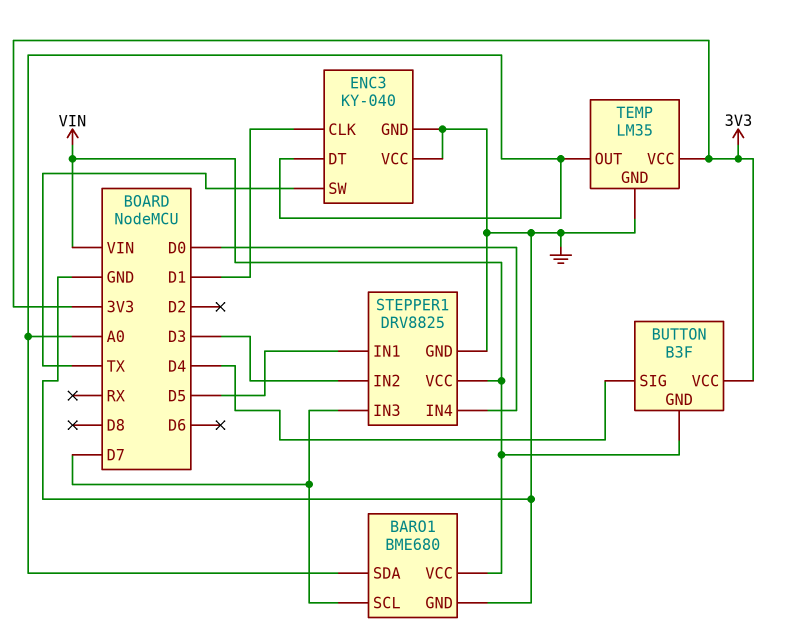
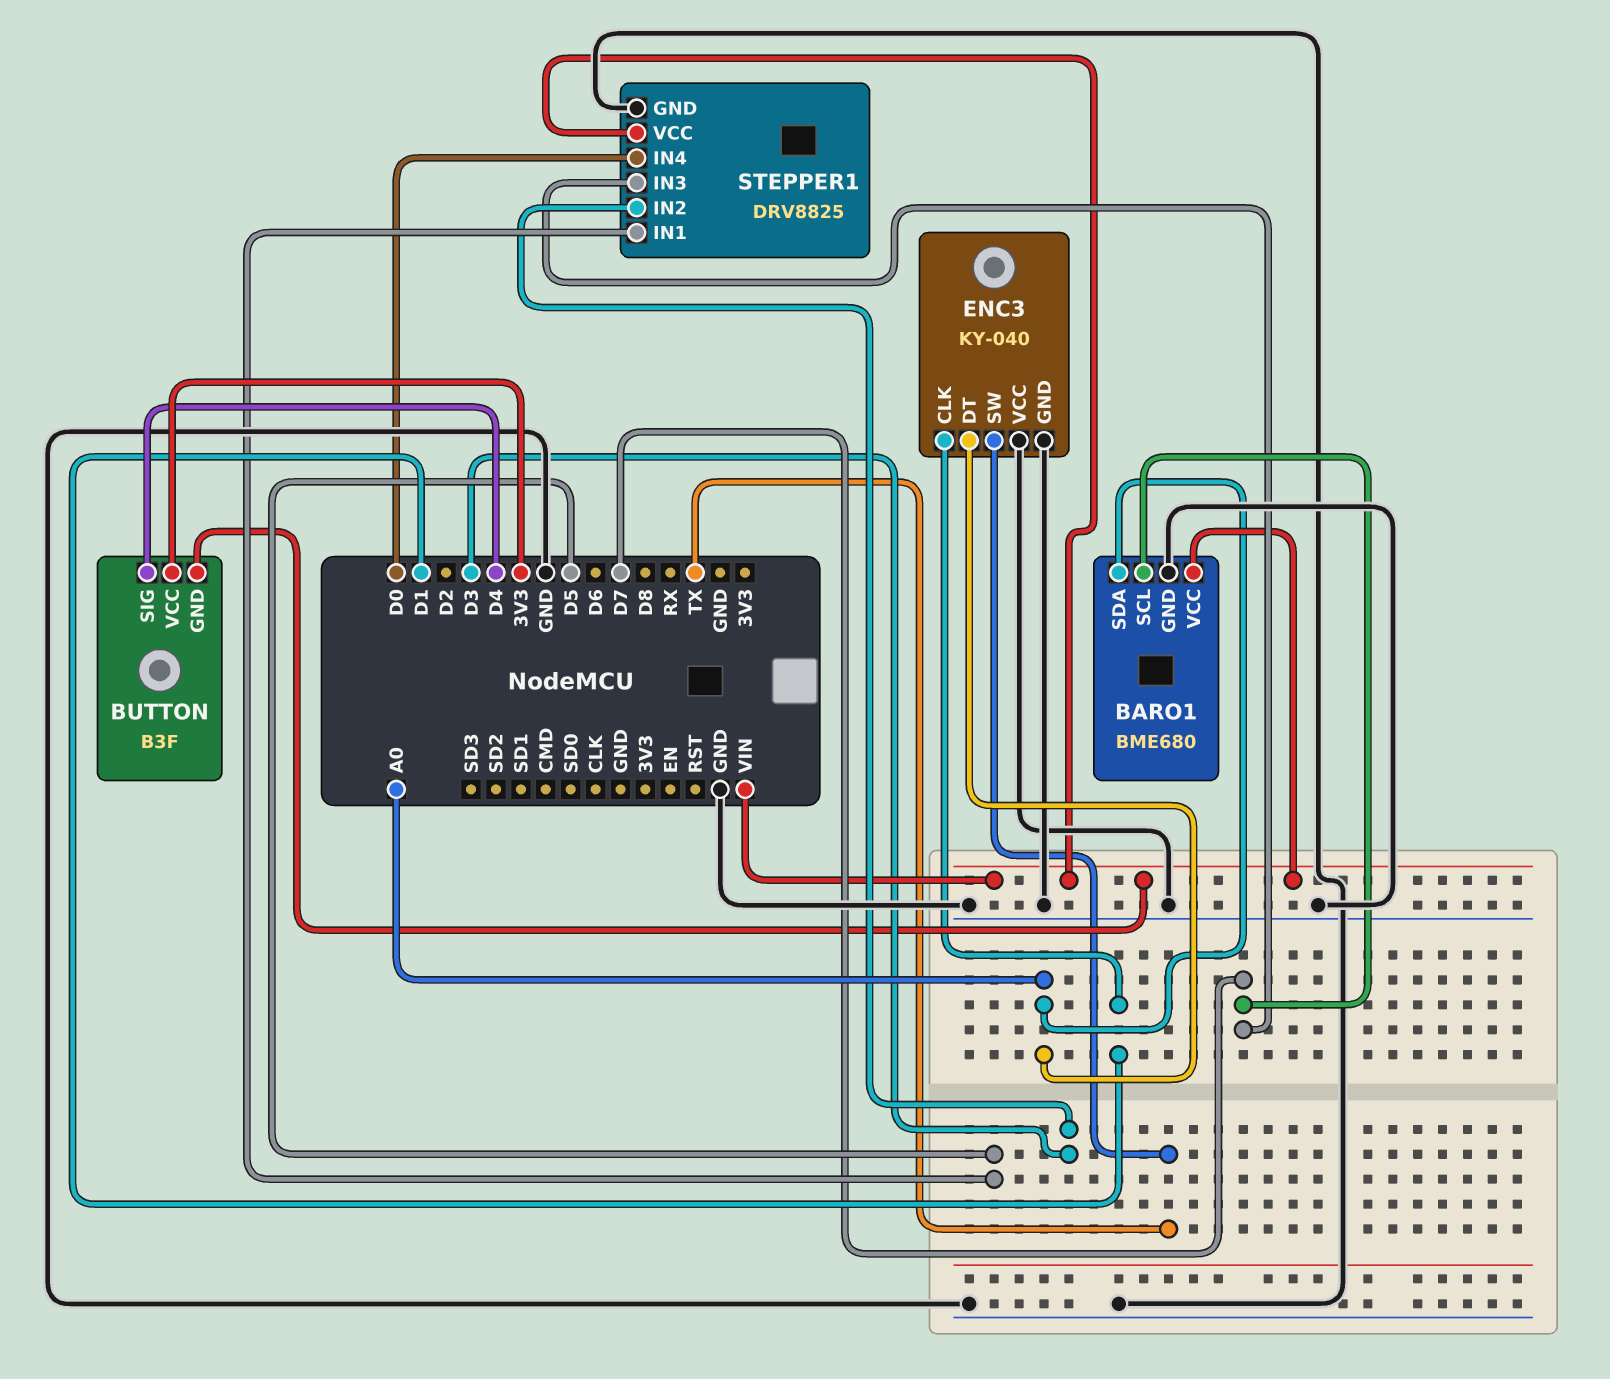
TEMP: LM35 -> none
TEMP pin GND: GND -> none
TEMP pin OUT: A0 -> none
TEMP pin VCC: 3V3 -> none

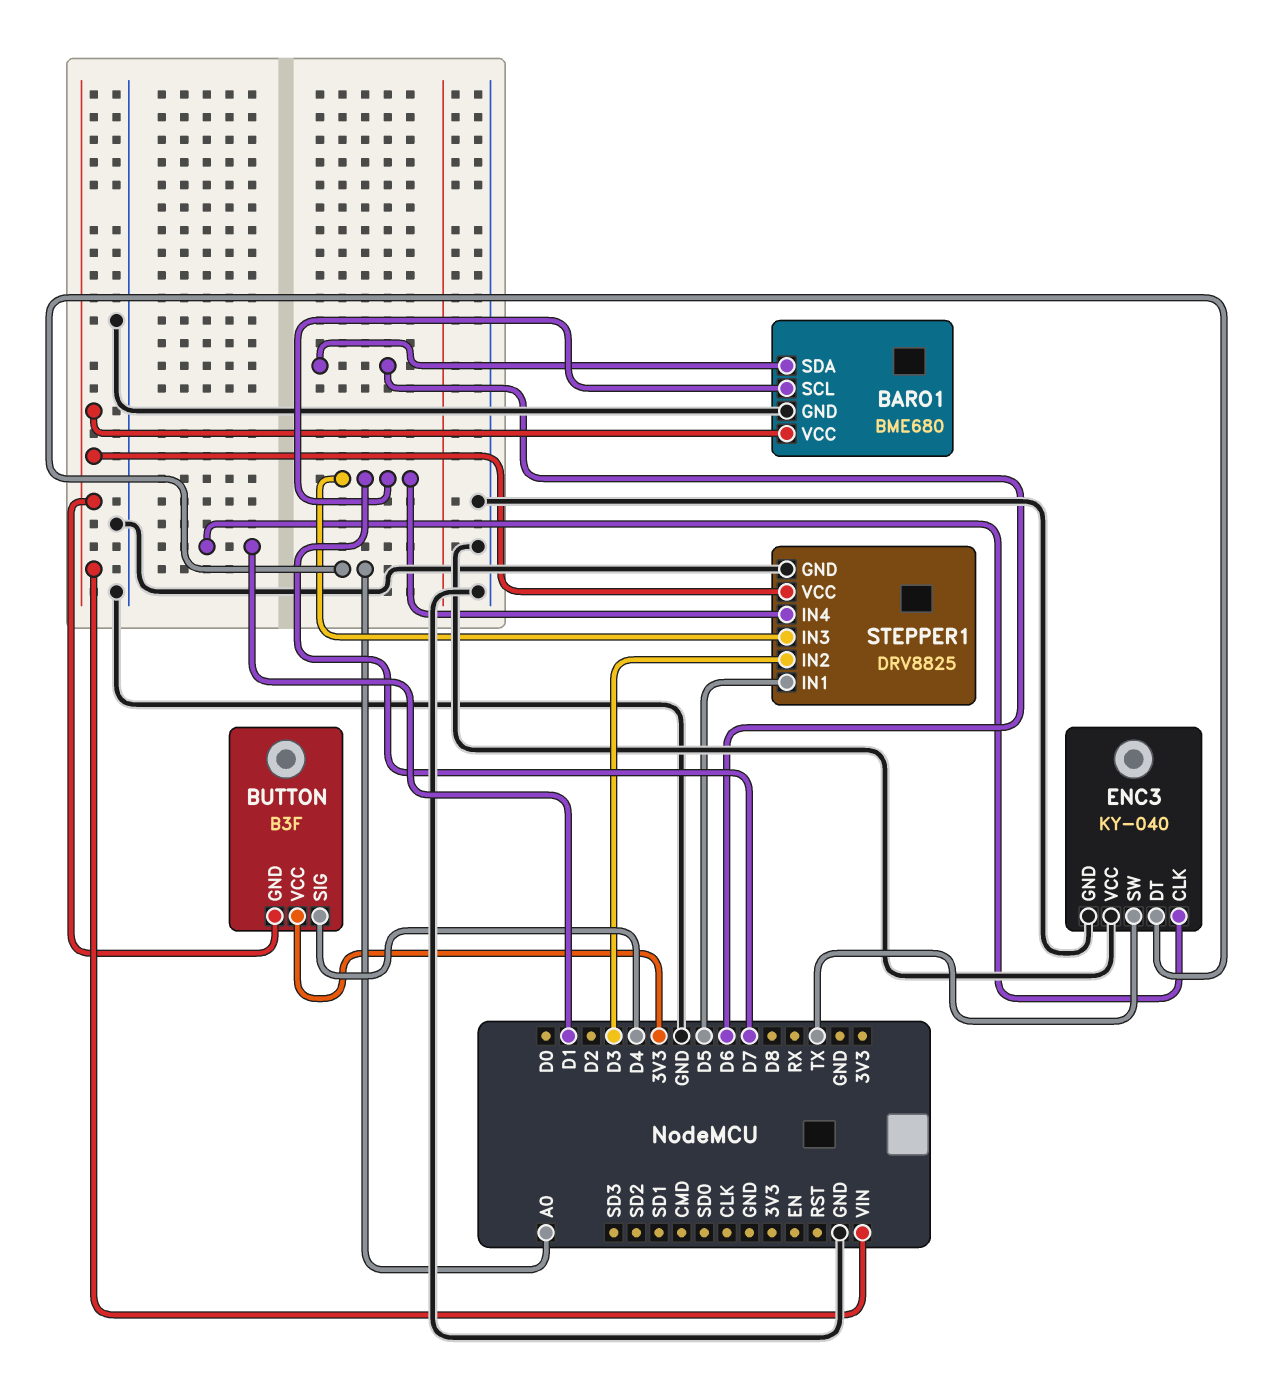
BARO1 pin SDA: A0 -> D6
STEPPER1 pin IN4: D0 -> D7

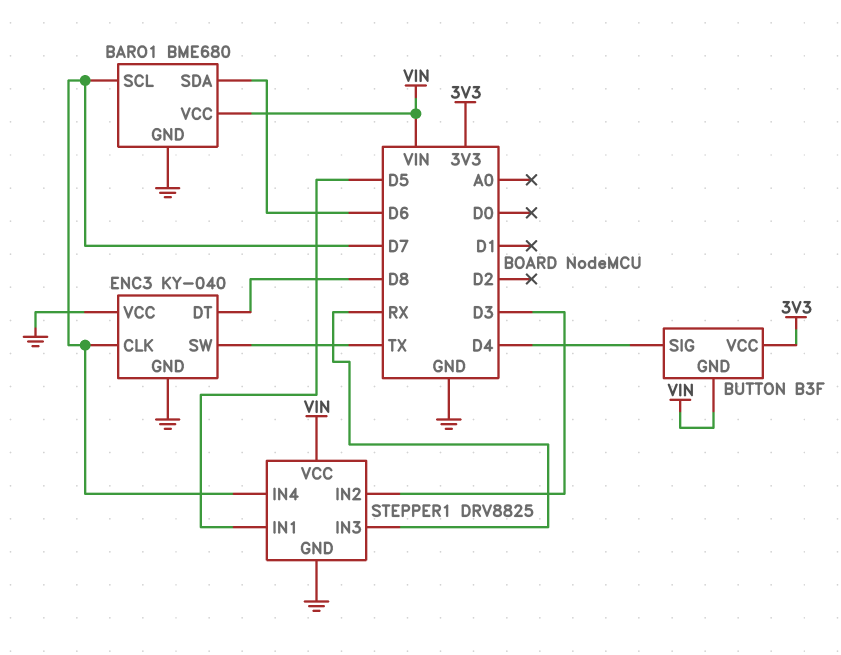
ENC3 pin CLK: D1 -> D7
ENC3 pin DT: A0 -> D8
STEPPER1 pin IN3: D7 -> RX

